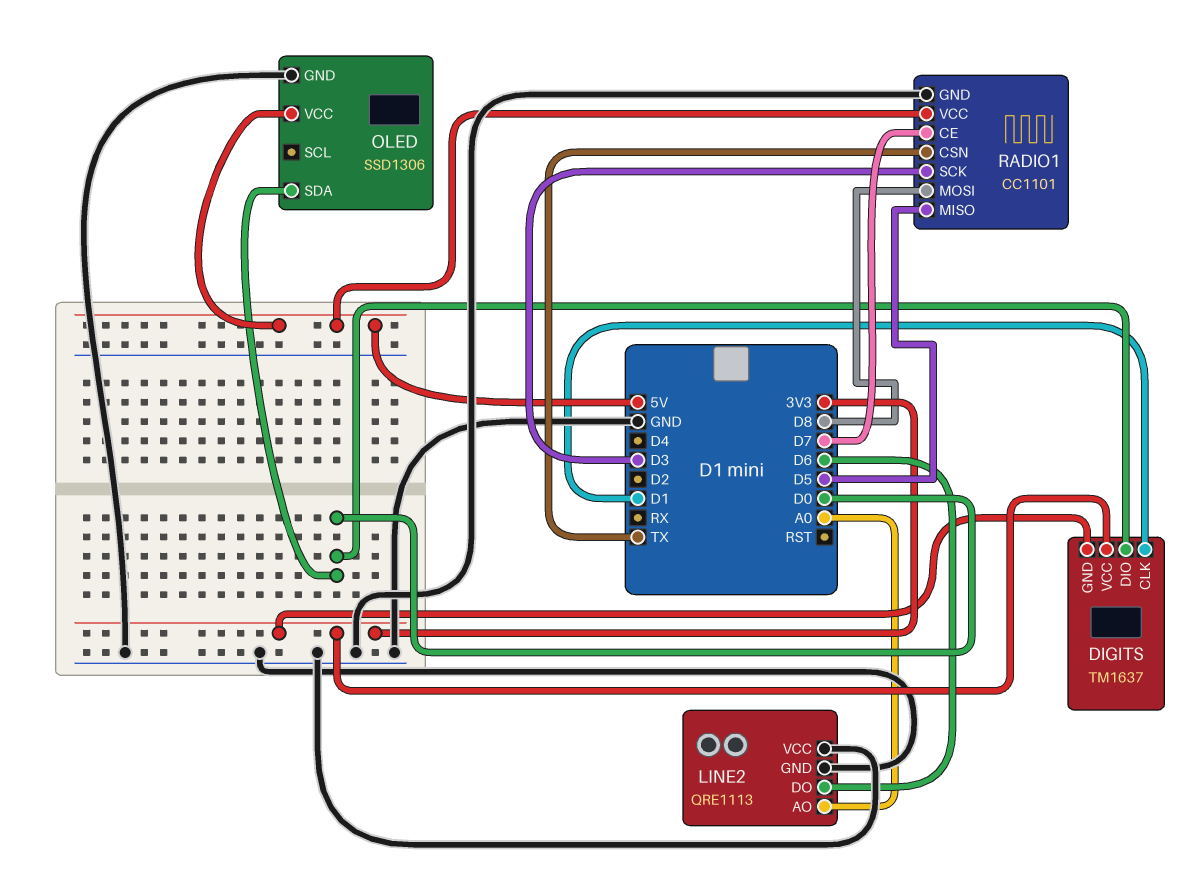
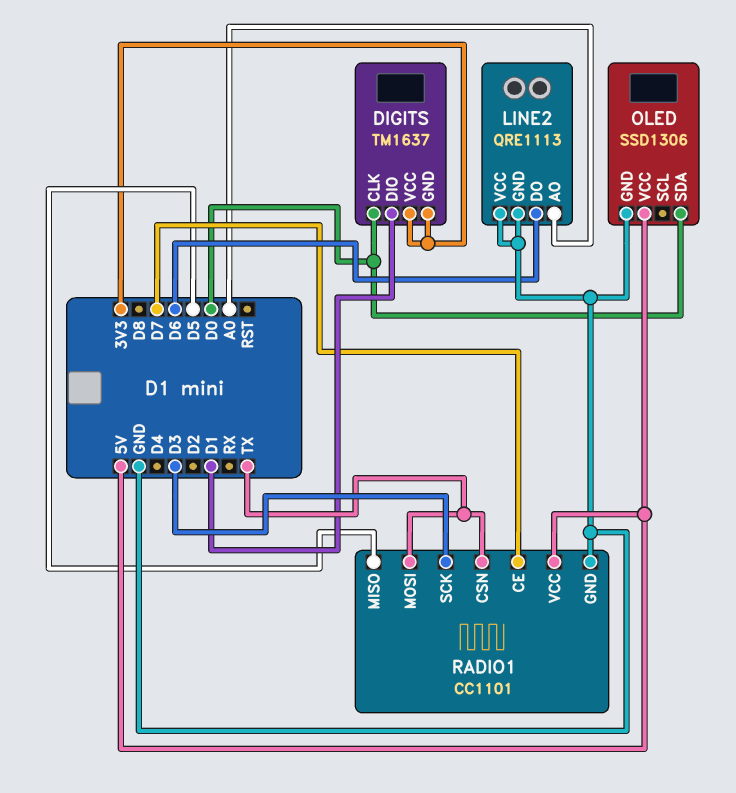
DIGITS pin CLK: D1 -> D0
DIGITS pin DIO: D0 -> D1
RADIO1 pin MOSI: D8 -> TX

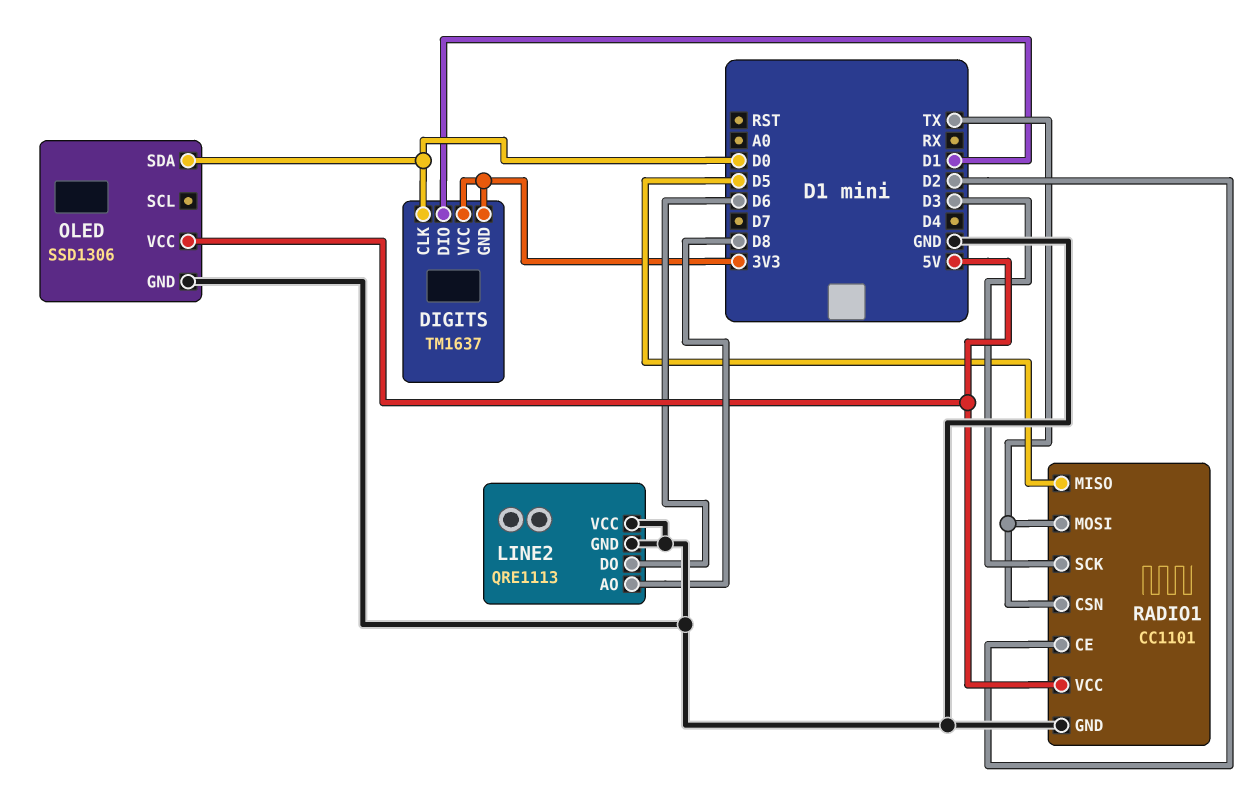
LINE2 pin AO: A0 -> D8
RADIO1 pin CE: D7 -> D2

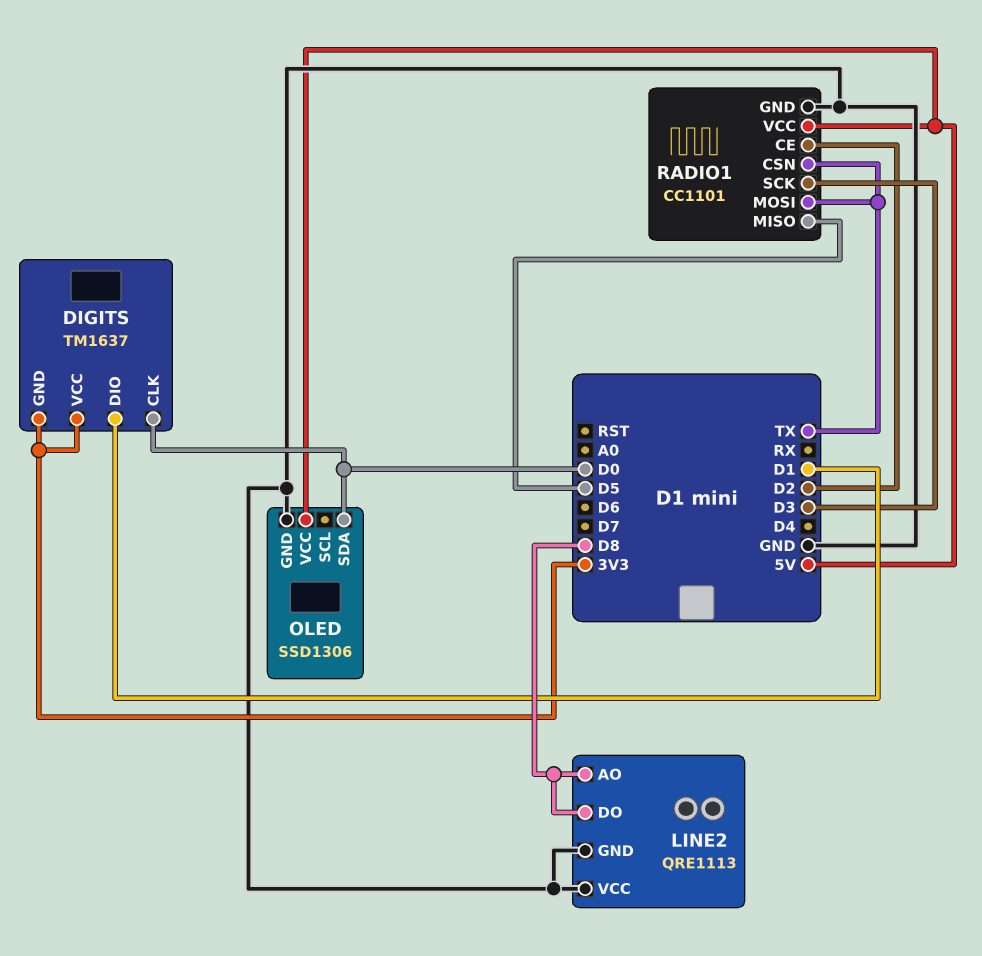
LINE2 pin DO: D6 -> D8

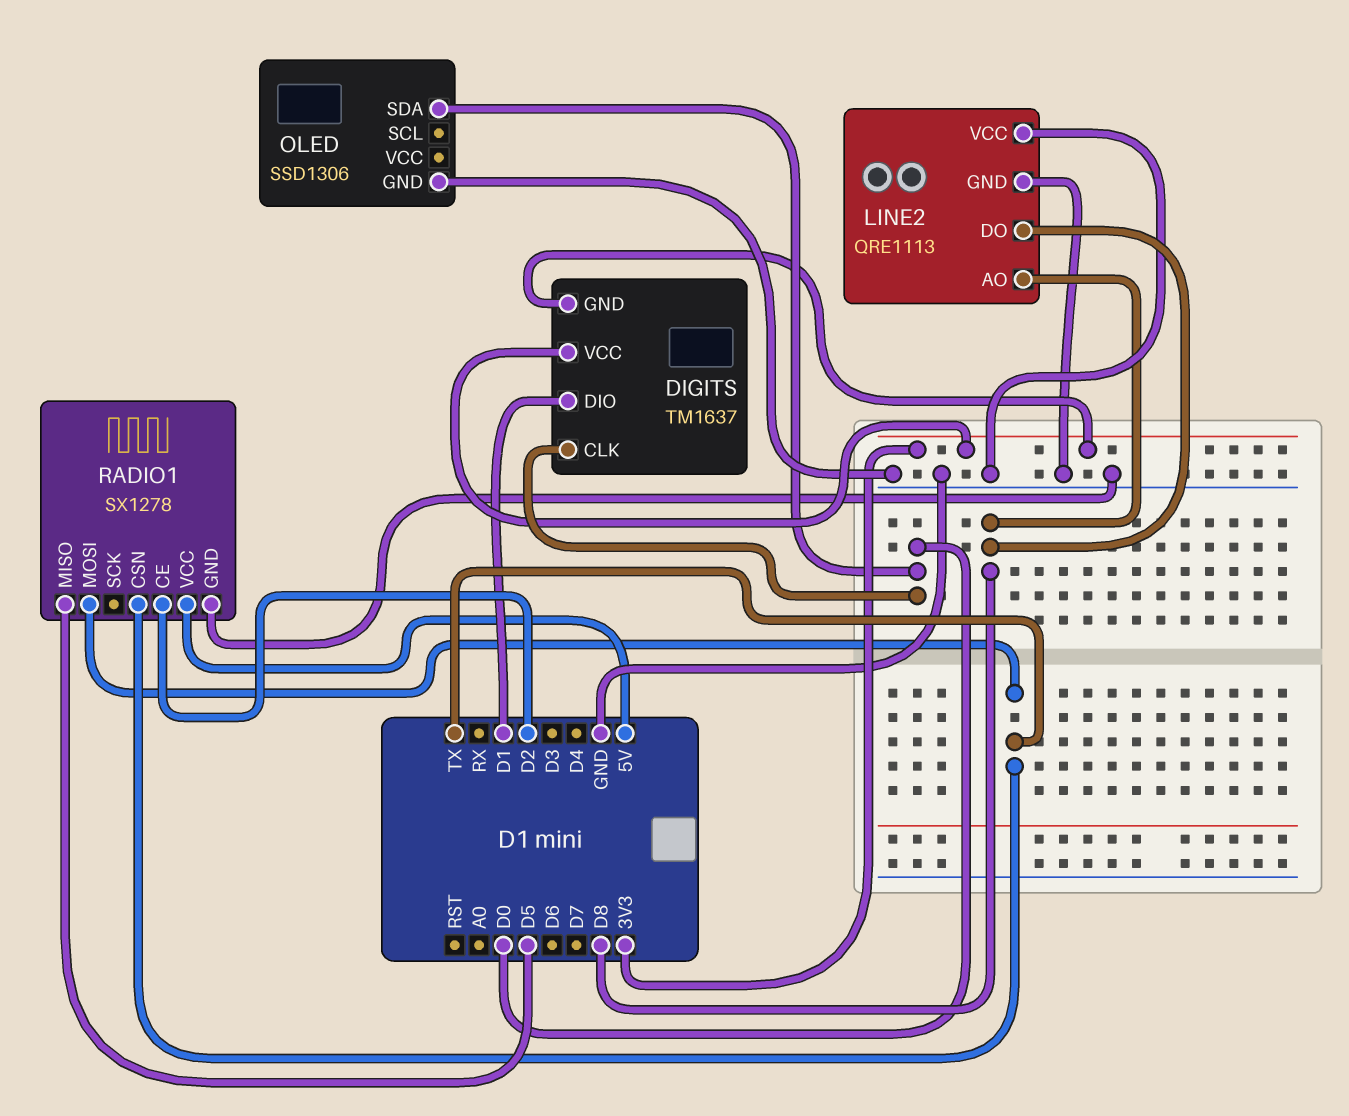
OLED pin VCC: 5V -> none
RADIO1: CC1101 -> SX1278
RADIO1 pin SCK: D3 -> none

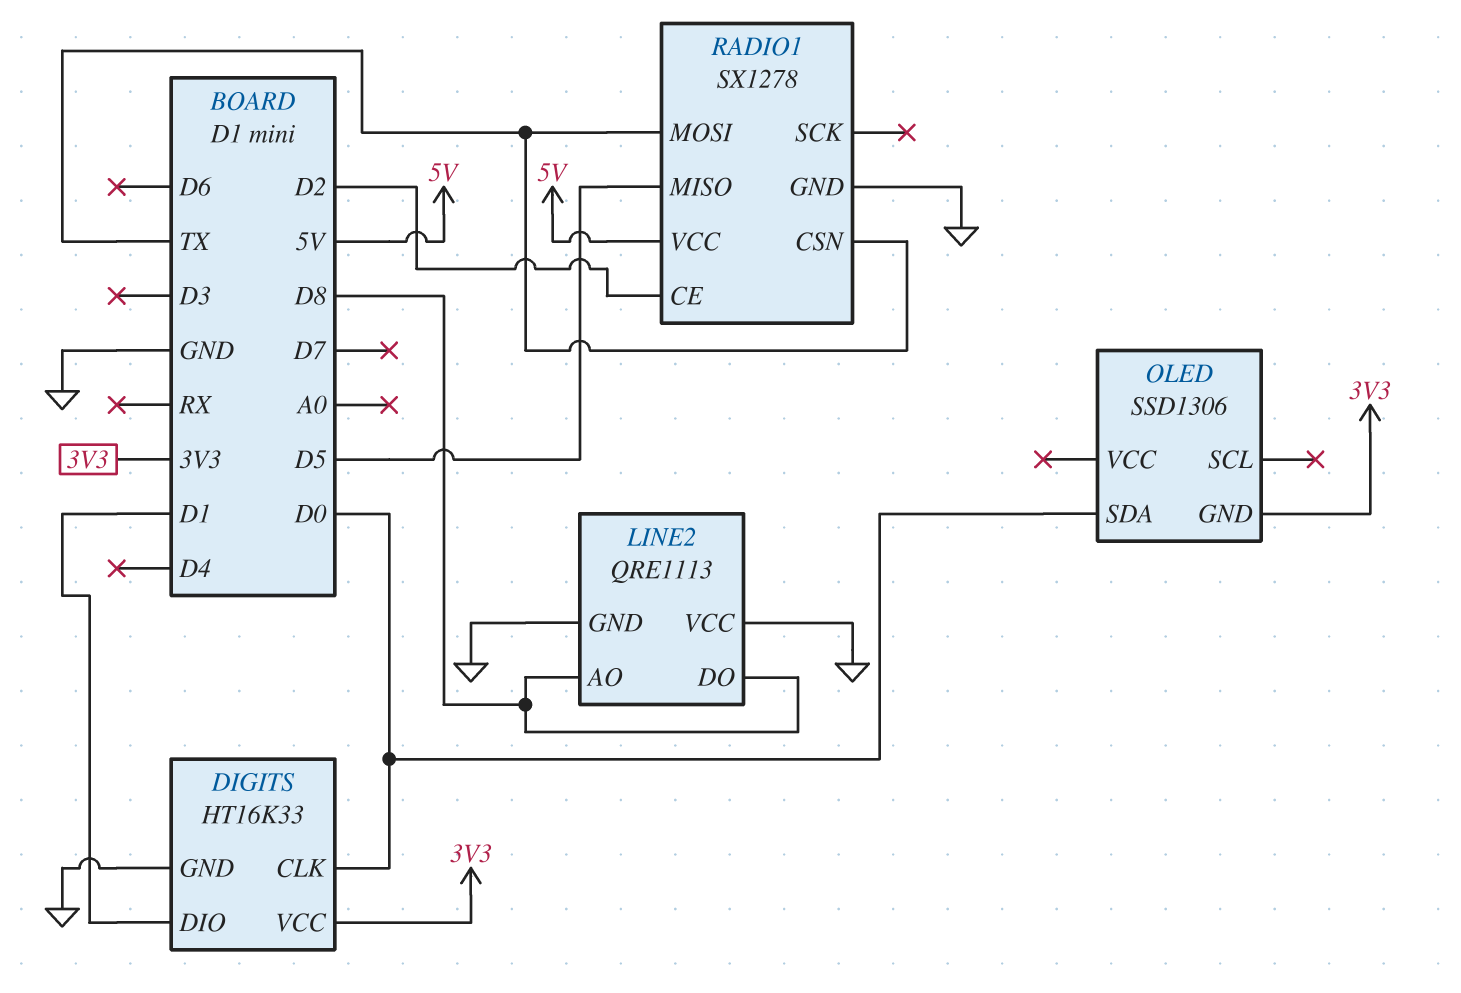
DIGITS: TM1637 -> HT16K33
DIGITS pin GND: 3V3 -> GND
OLED pin GND: GND -> 3V3

